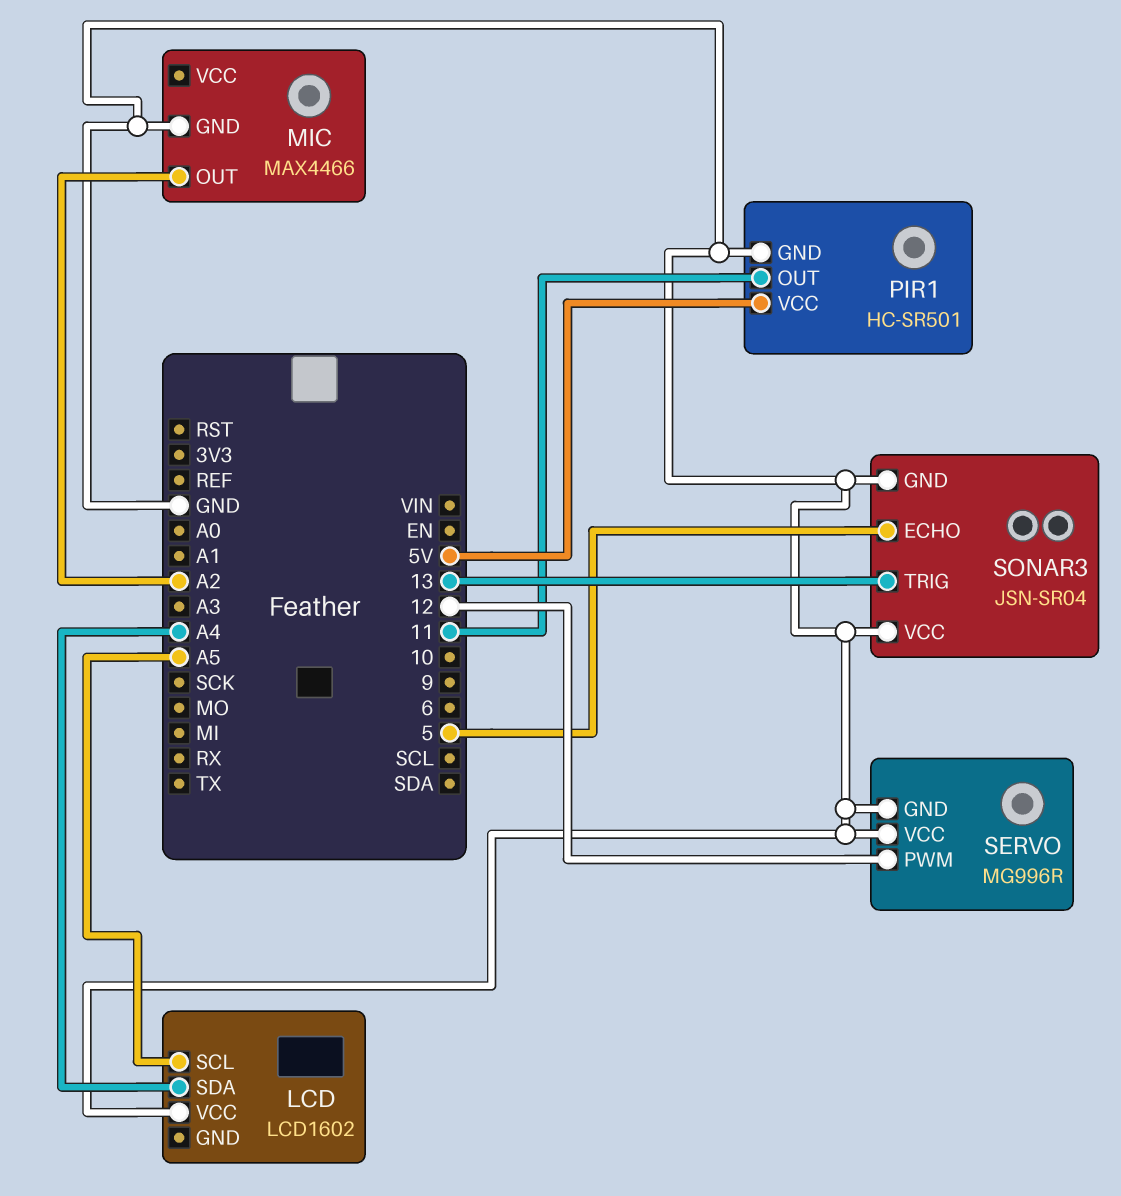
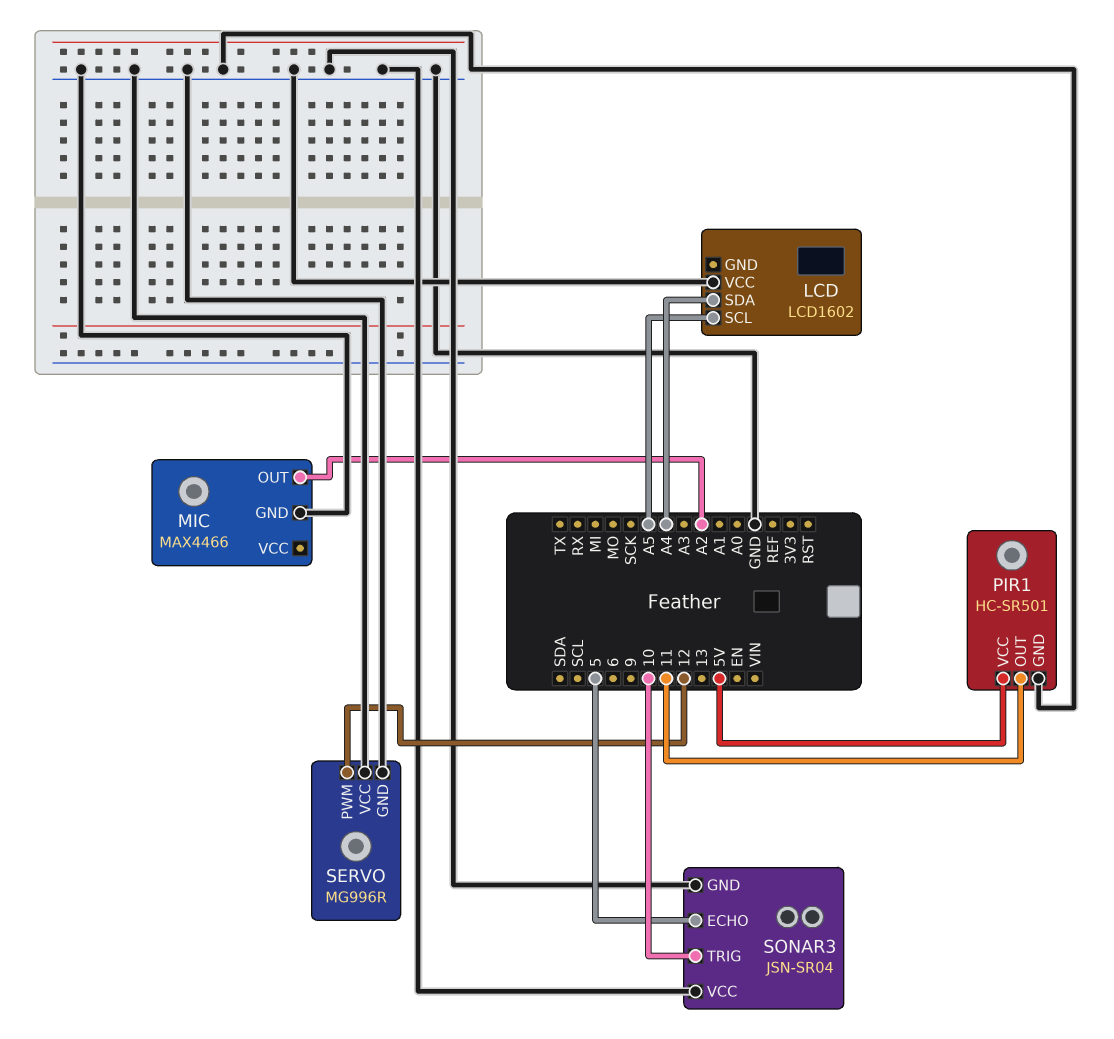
SONAR3 pin TRIG: 13 -> 10

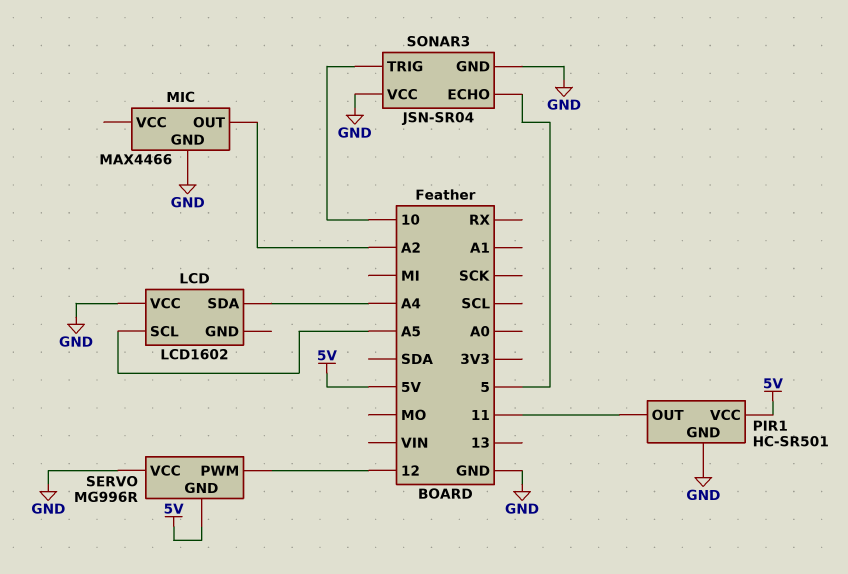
SERVO pin GND: GND -> 5V

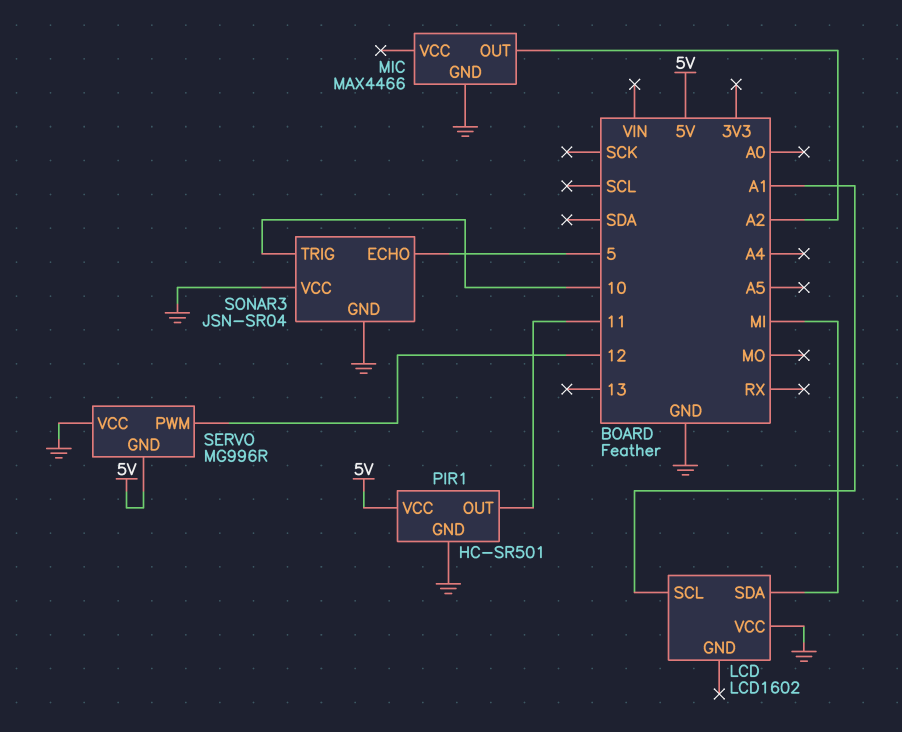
LCD pin SCL: A5 -> A1
LCD pin SDA: A4 -> MI

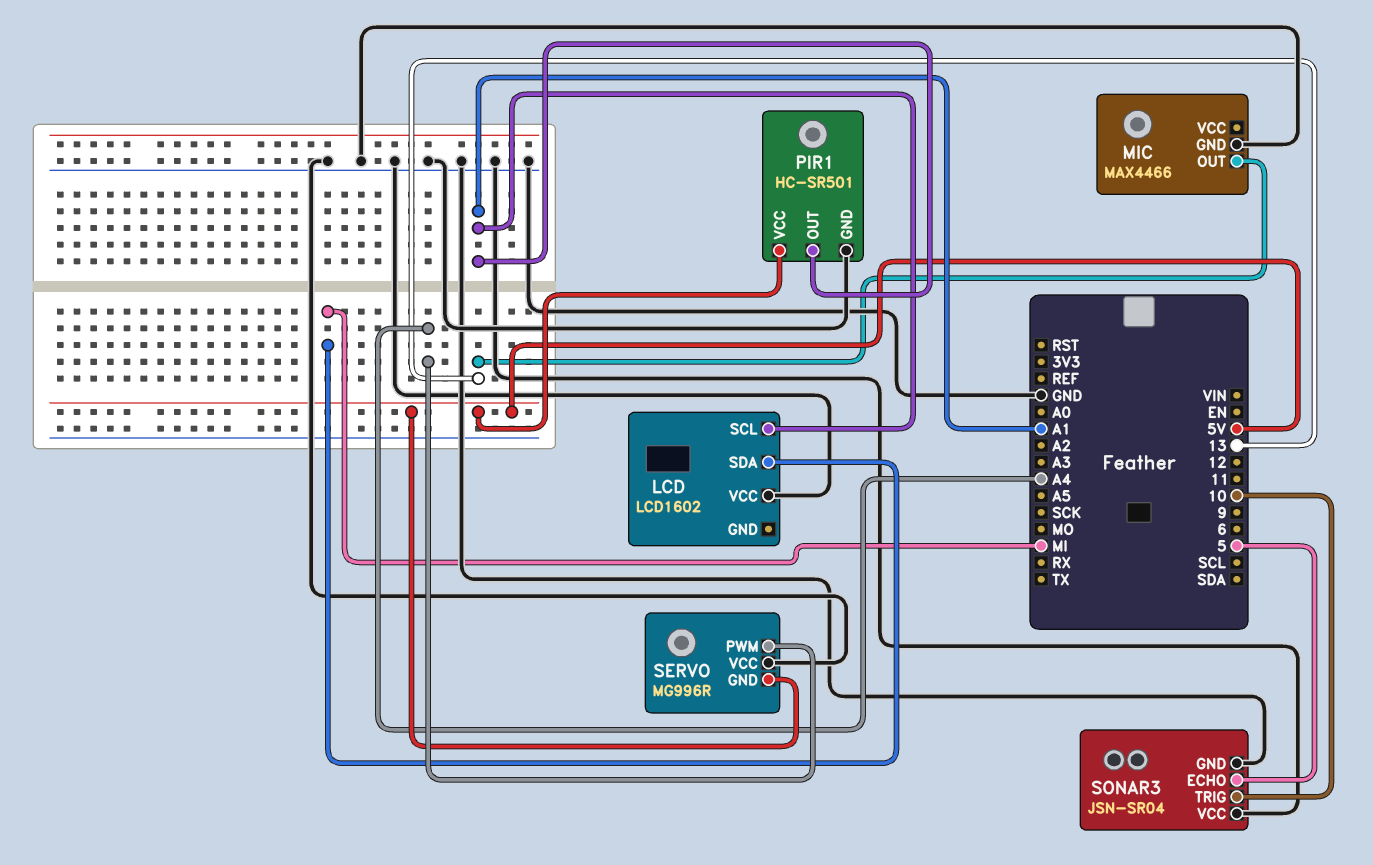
MIC pin OUT: A2 -> 13
PIR1 pin OUT: 11 -> A1
SERVO pin PWM: 12 -> A4

